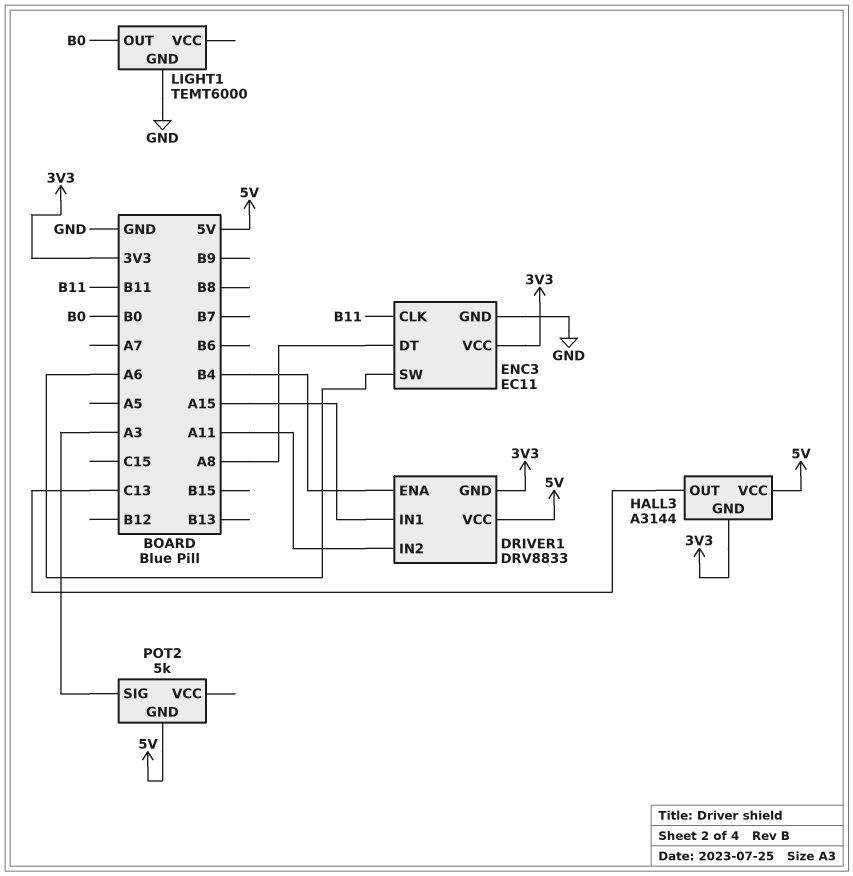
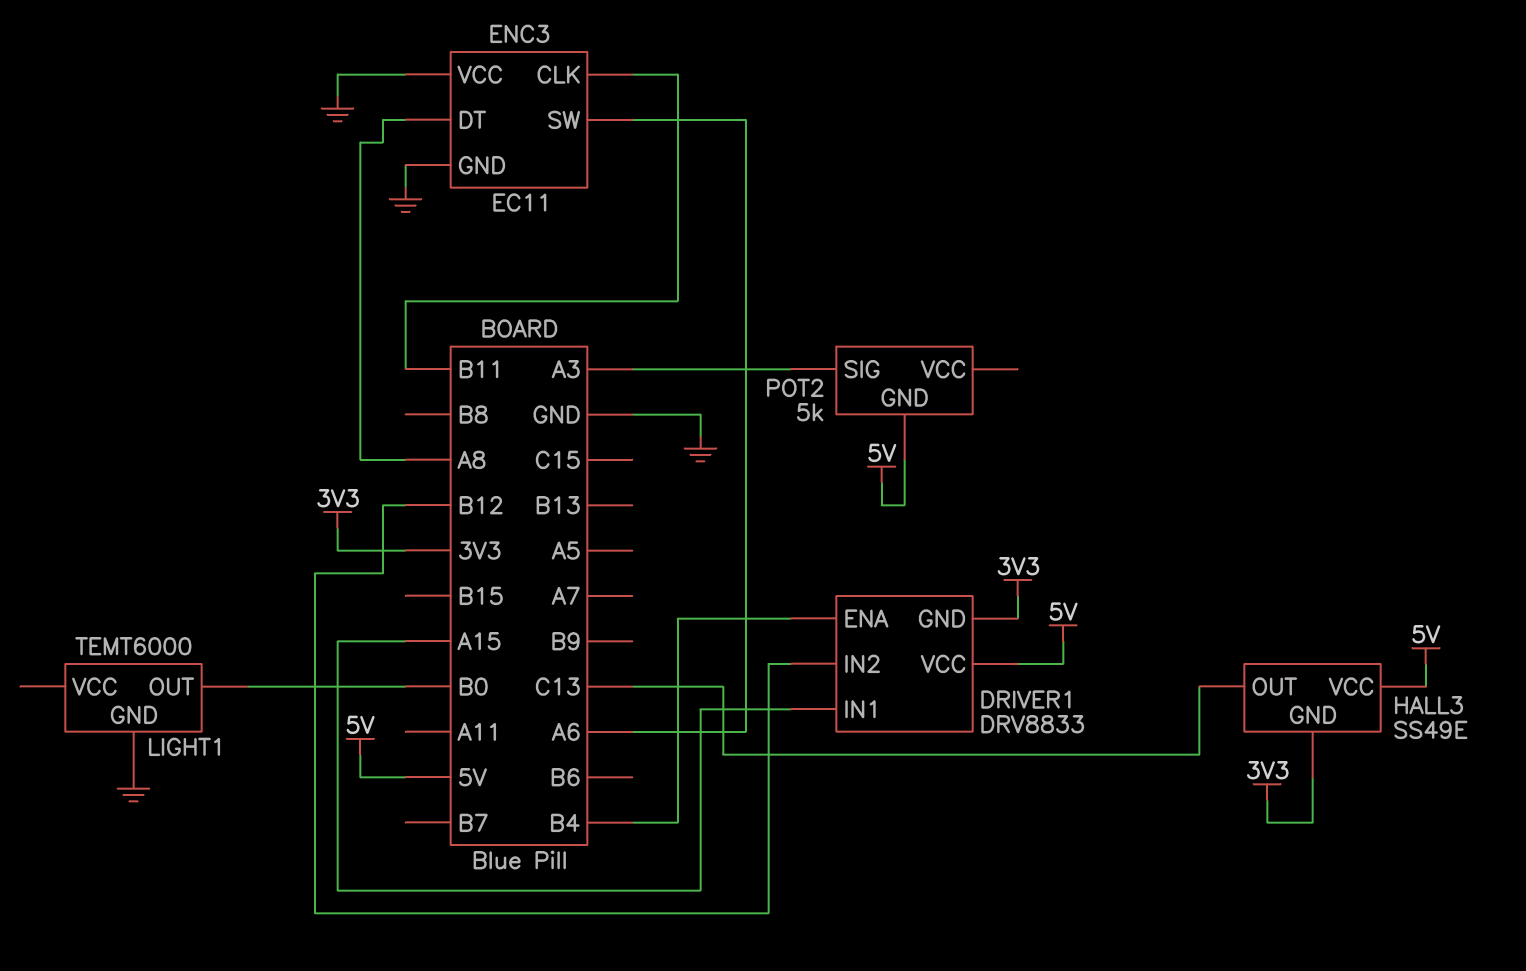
DRIVER1 pin IN2: A11 -> B12
ENC3 pin VCC: 3V3 -> GND
HALL3: A3144 -> SS49E

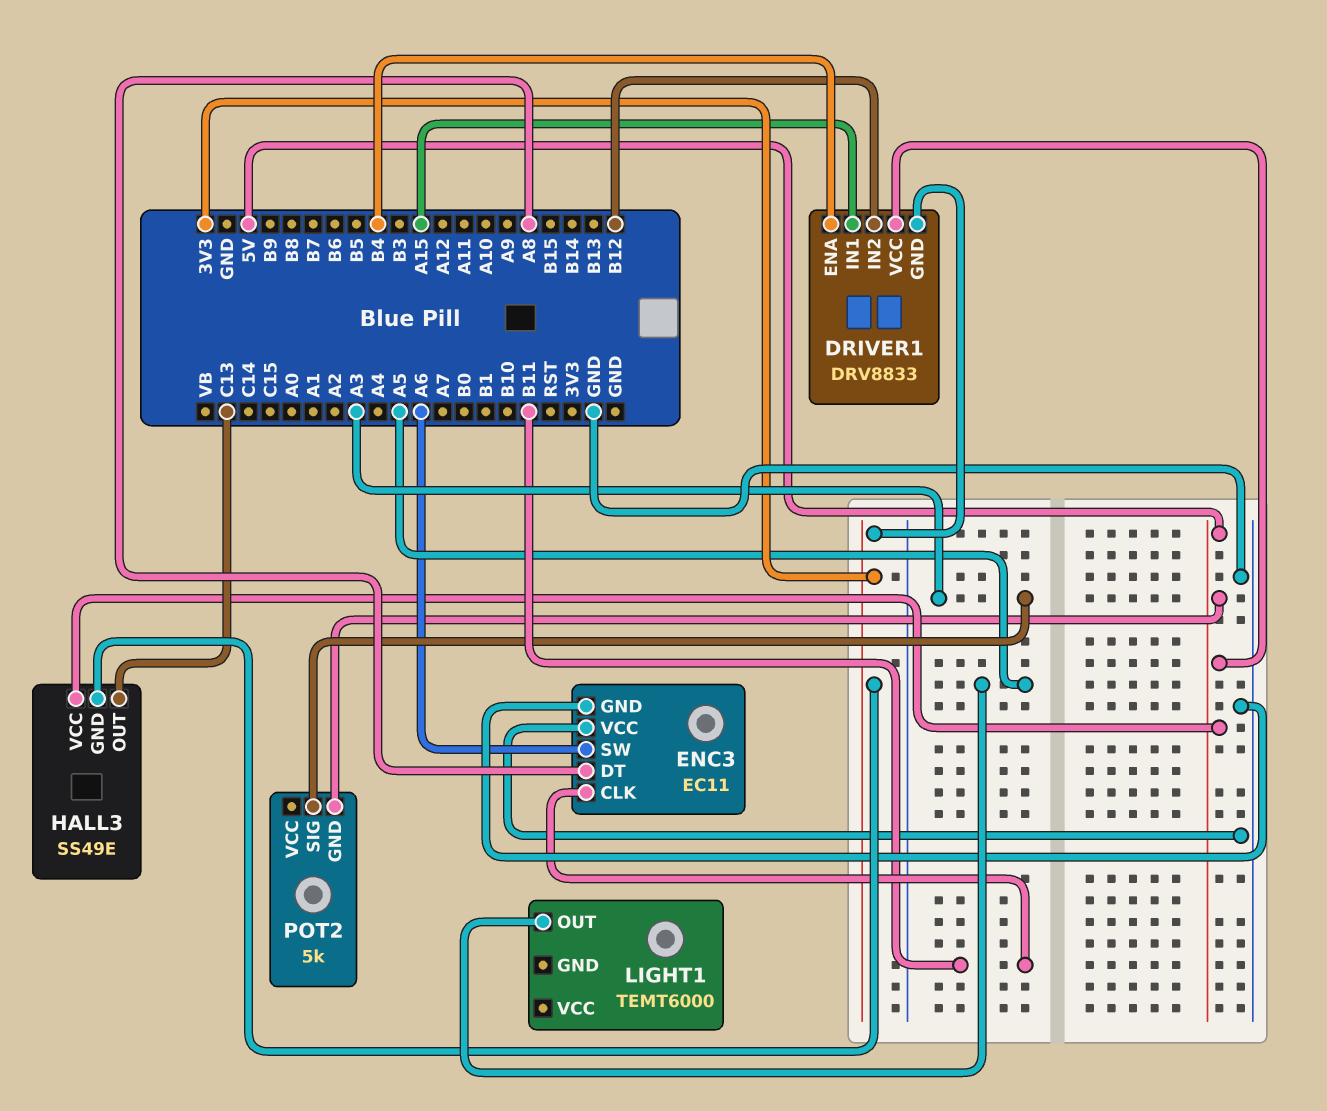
LIGHT1 pin GND: GND -> none
LIGHT1 pin OUT: B0 -> A5

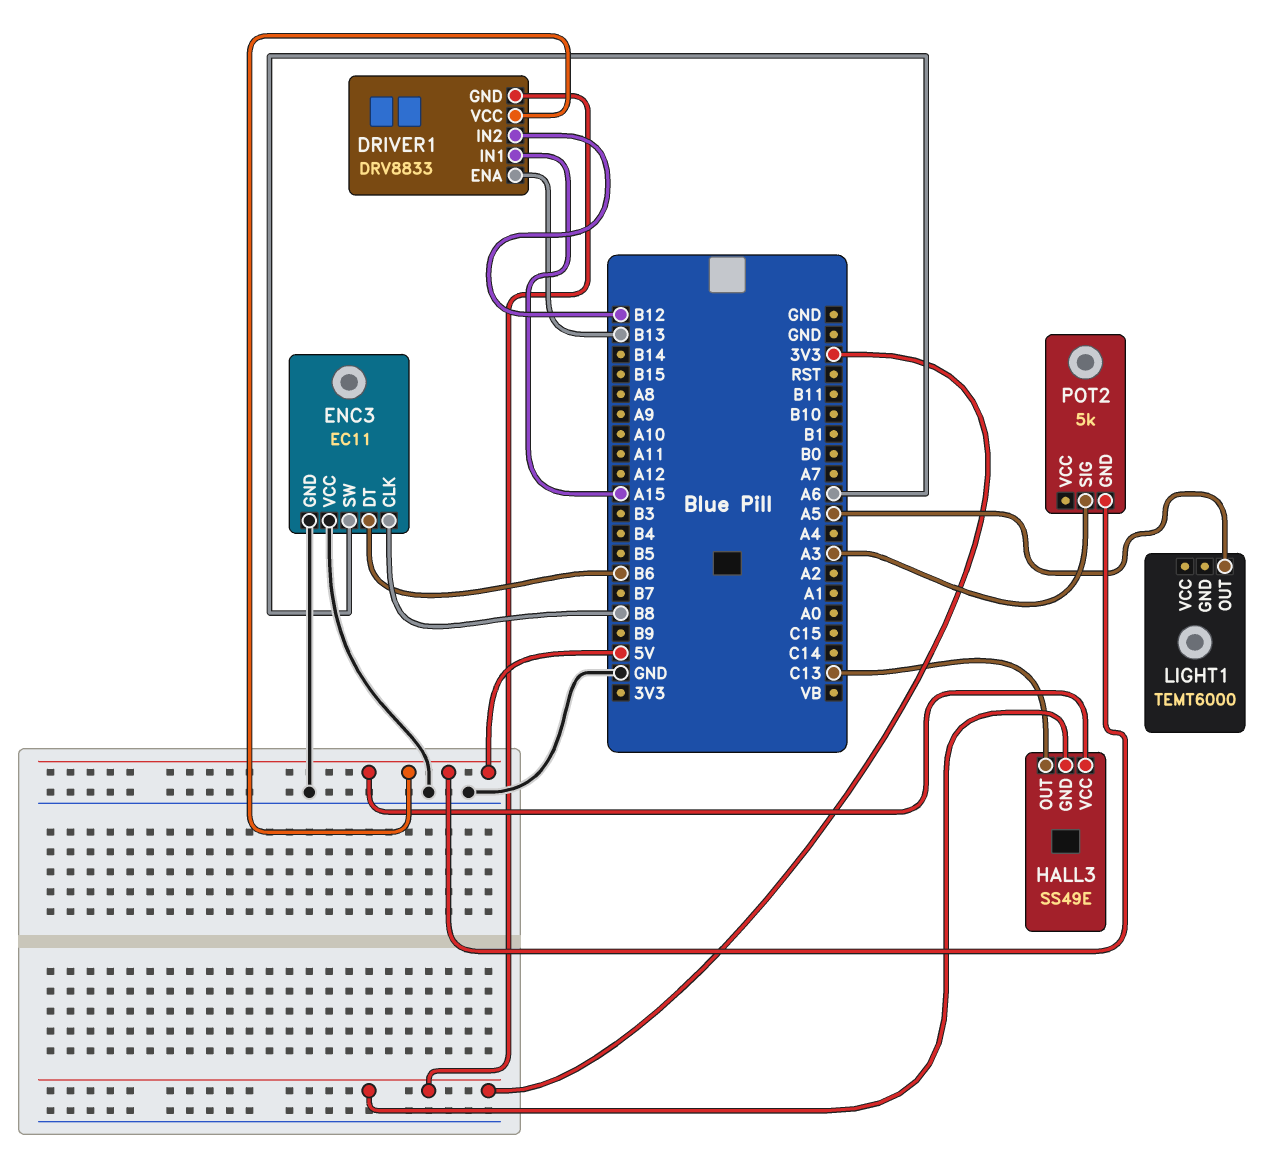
DRIVER1 pin ENA: B4 -> B13
ENC3 pin CLK: B11 -> B8
ENC3 pin DT: A8 -> B6

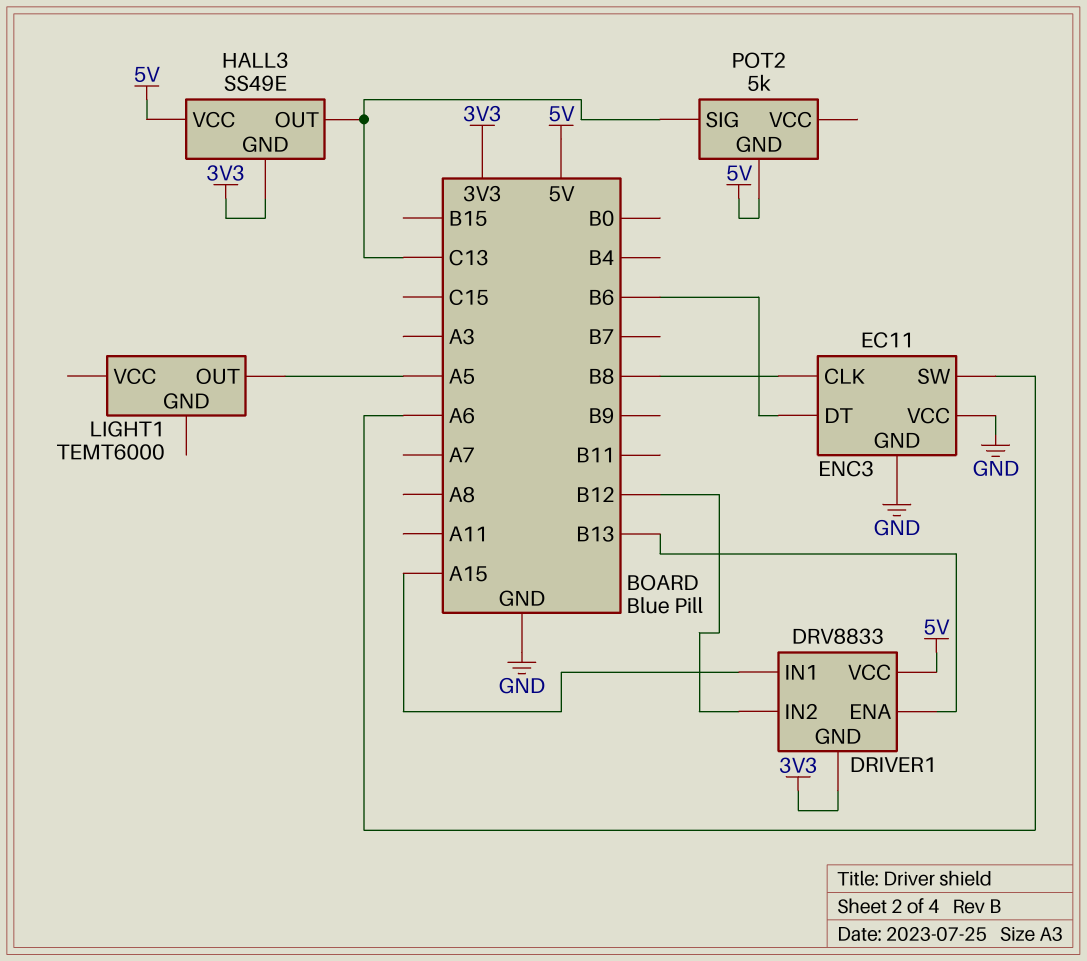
POT2 pin SIG: A3 -> C13

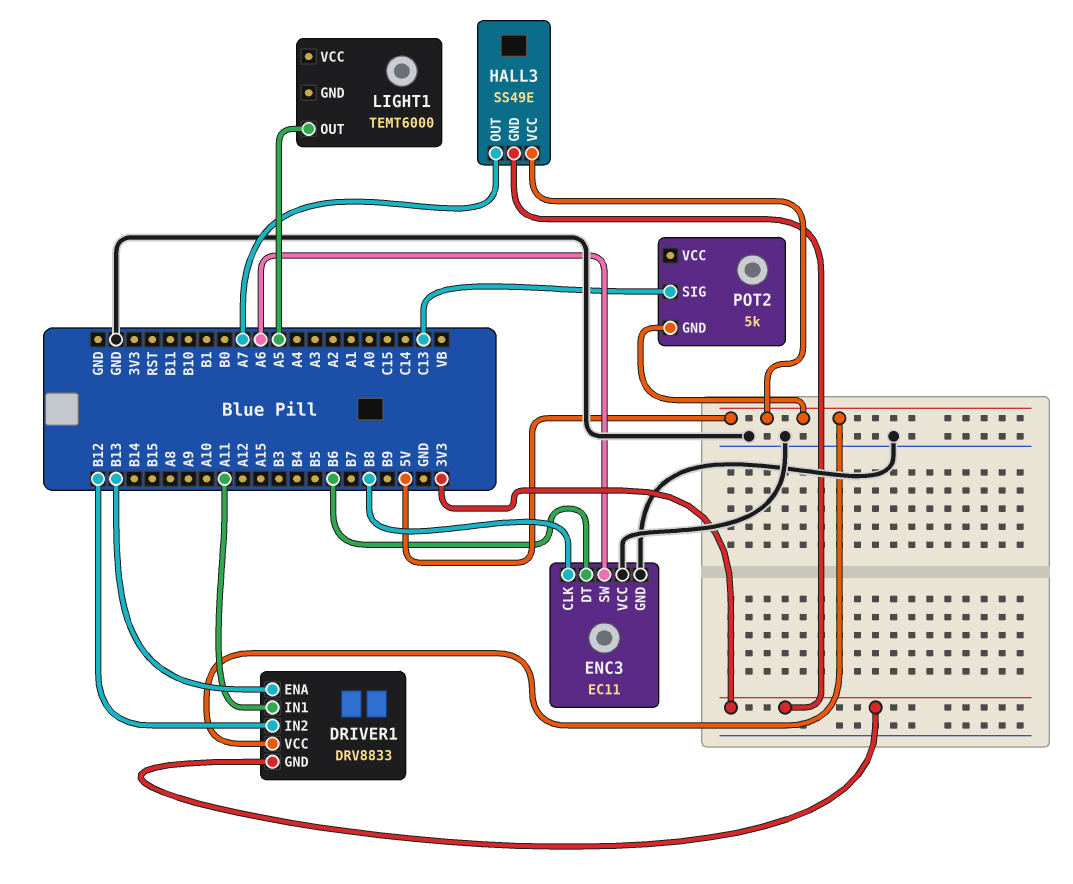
DRIVER1 pin IN1: A15 -> A11
HALL3 pin OUT: C13 -> A7

